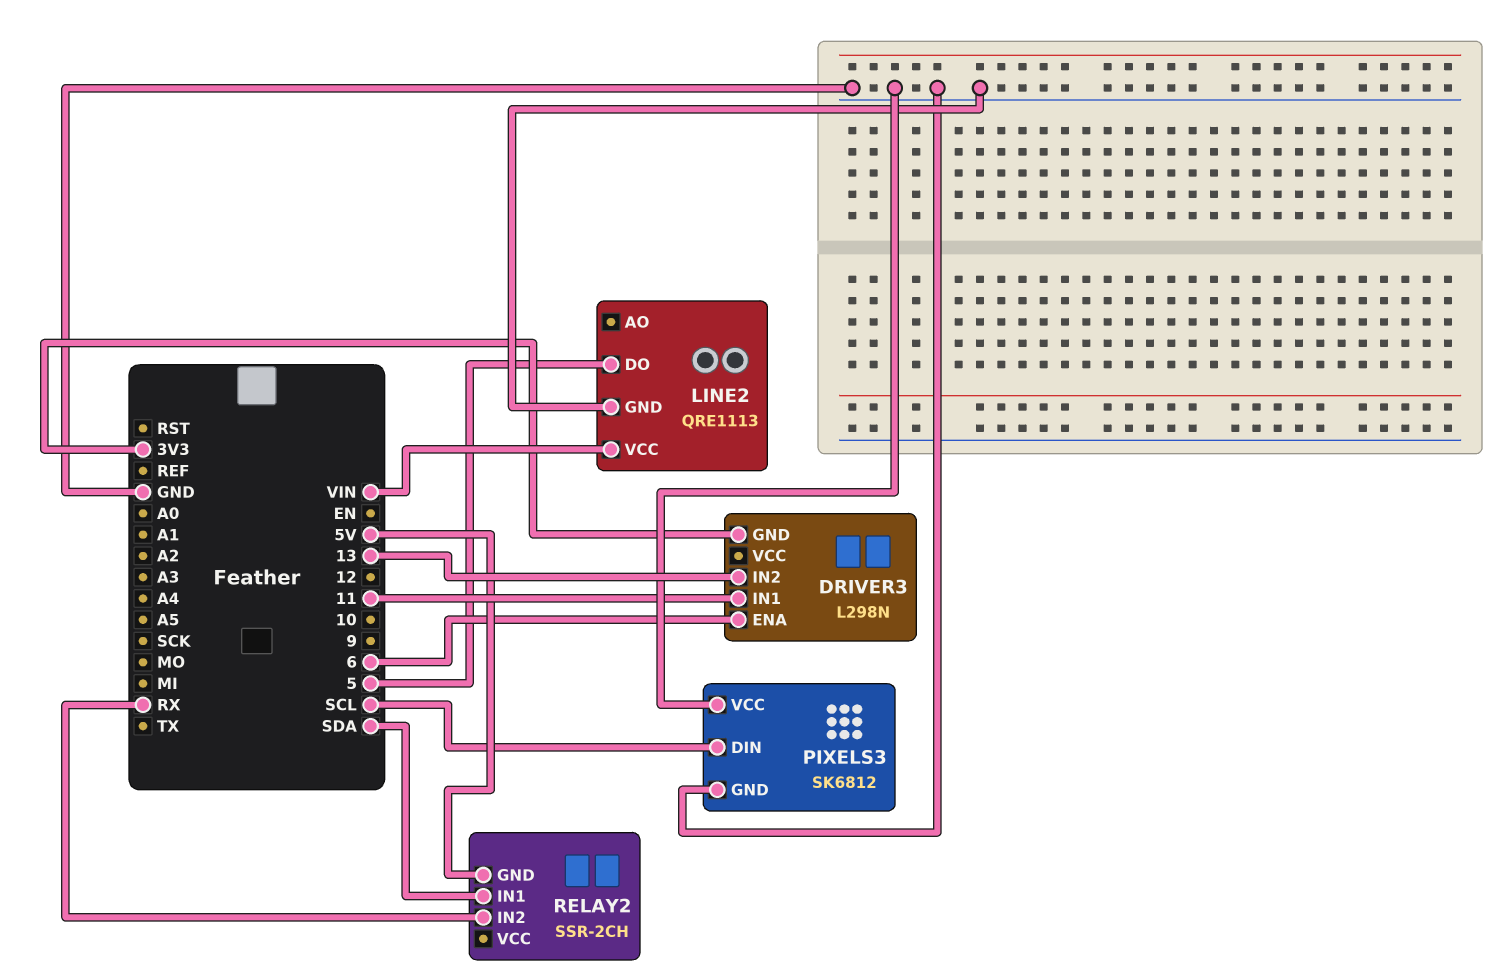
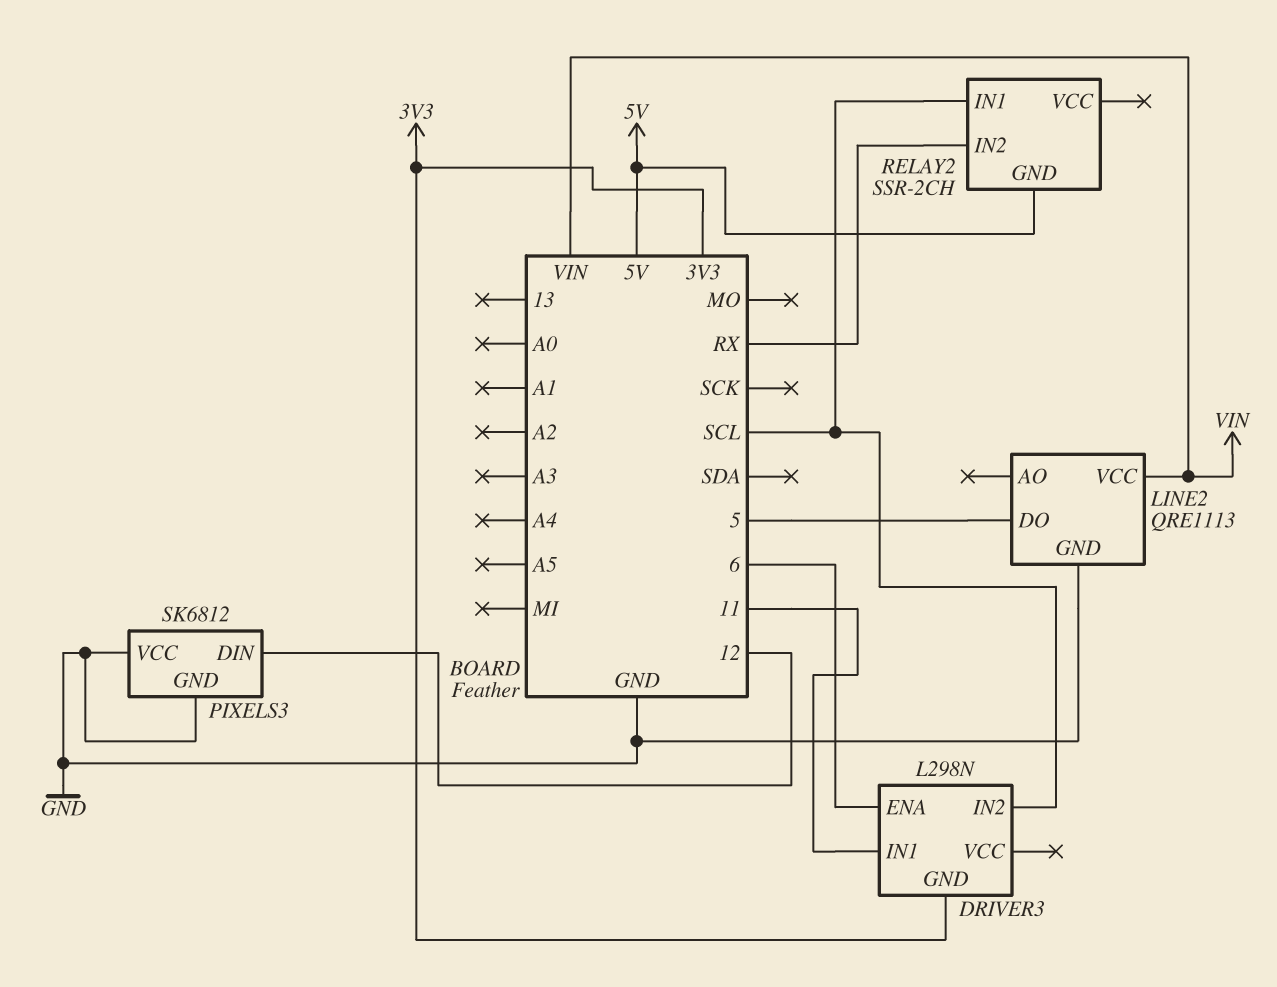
DRIVER3 pin IN2: 13 -> SCL
PIXELS3 pin DIN: SCL -> 12
RELAY2 pin IN1: SDA -> SCL

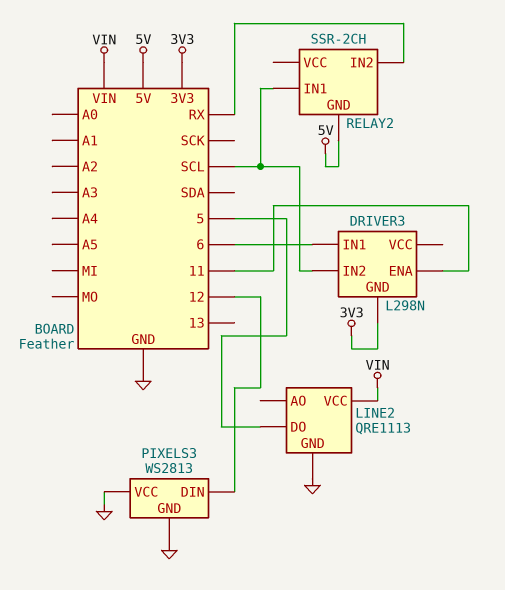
DRIVER3 pin ENA: 6 -> 11
DRIVER3 pin IN1: 11 -> 6
PIXELS3: SK6812 -> WS2813

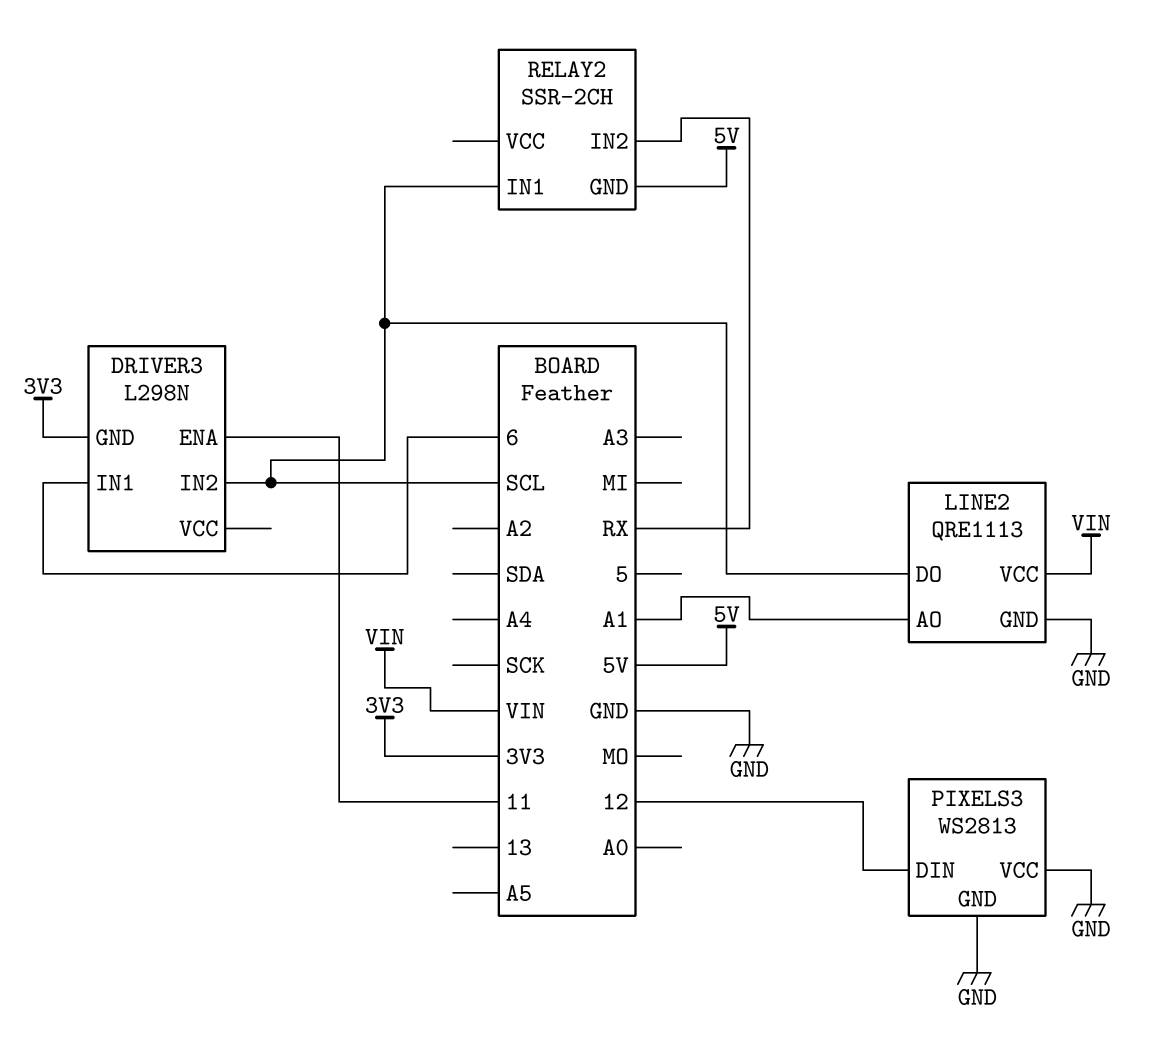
LINE2 pin AO: none -> A1
LINE2 pin DO: 5 -> SCL

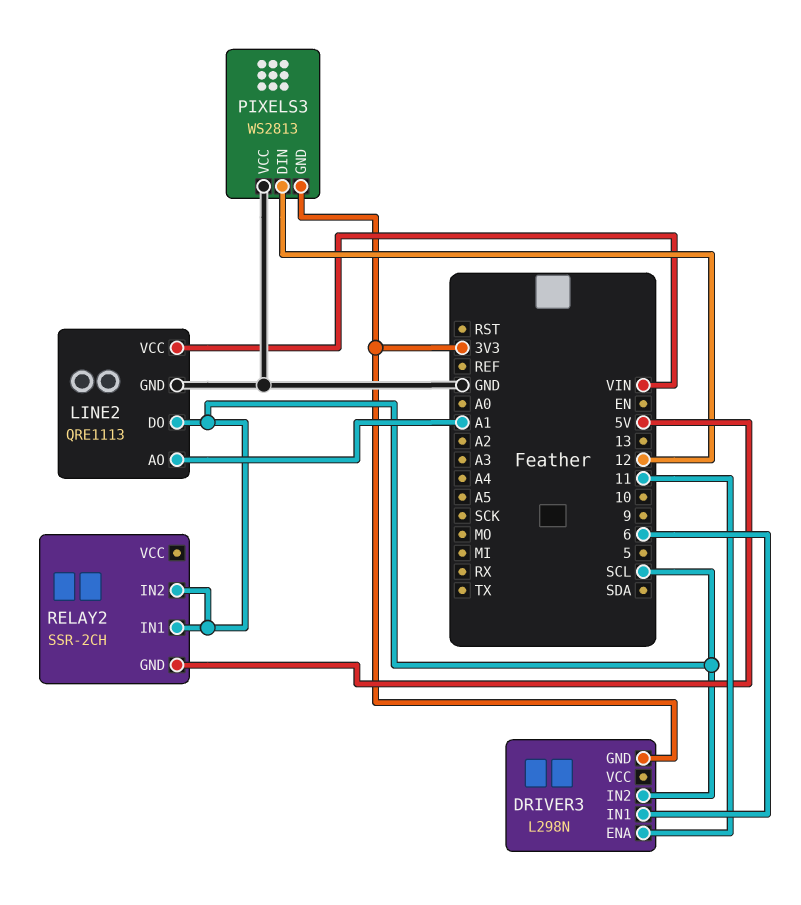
PIXELS3 pin GND: GND -> 3V3
RELAY2 pin IN2: RX -> SCL

